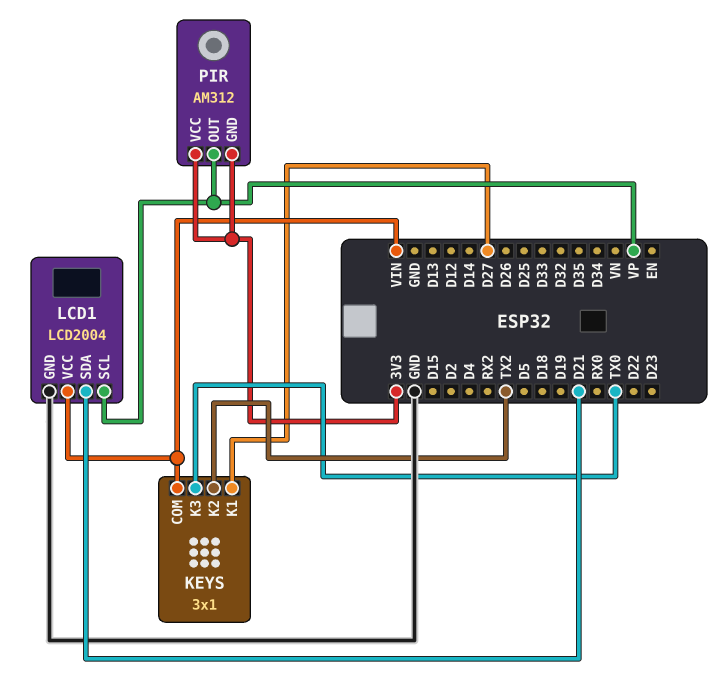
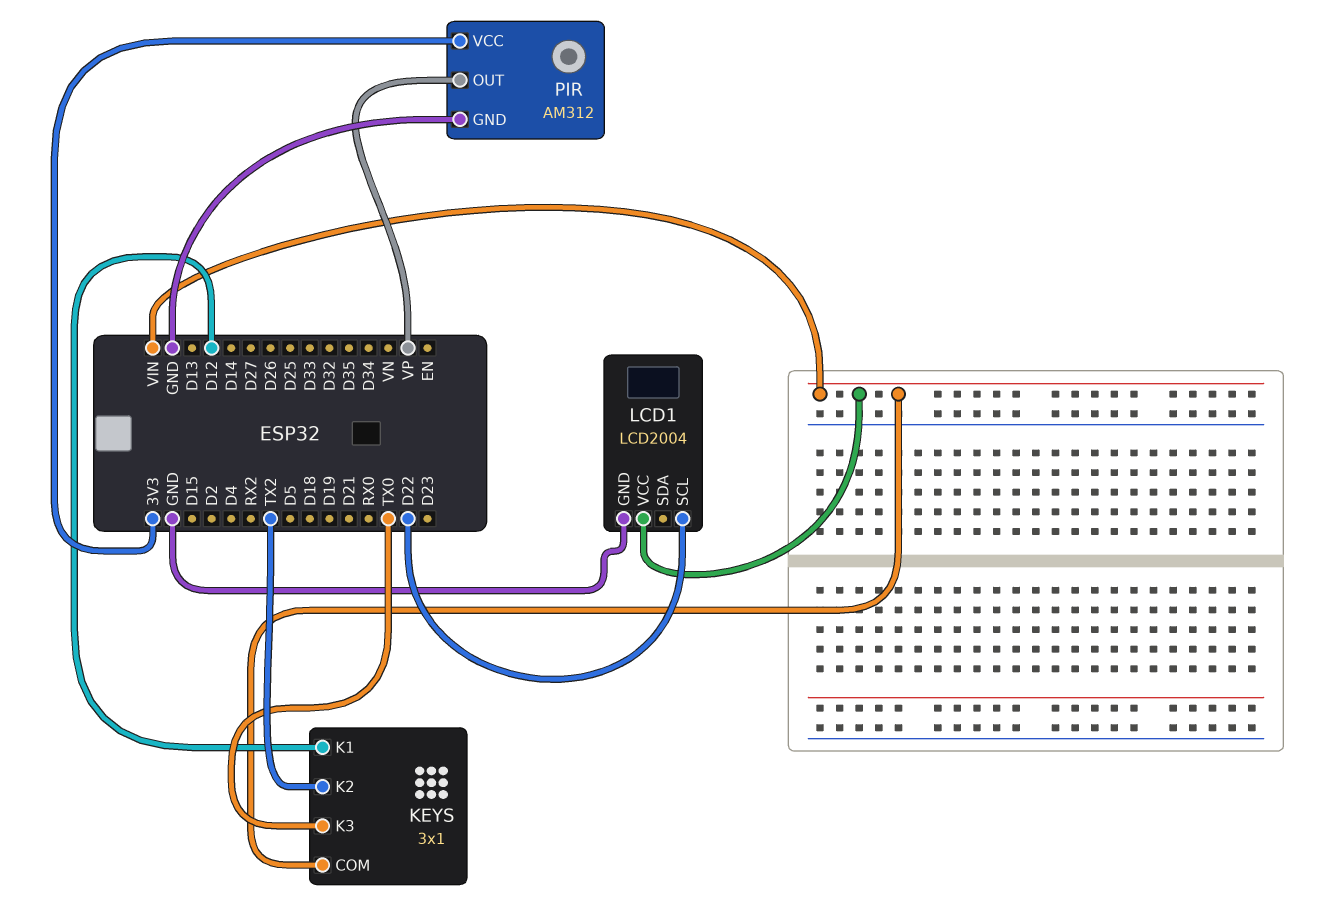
KEYS pin K1: D27 -> D12
LCD1 pin SCL: VP -> D22
LCD1 pin SDA: D21 -> none
PIR pin GND: 3V3 -> GND

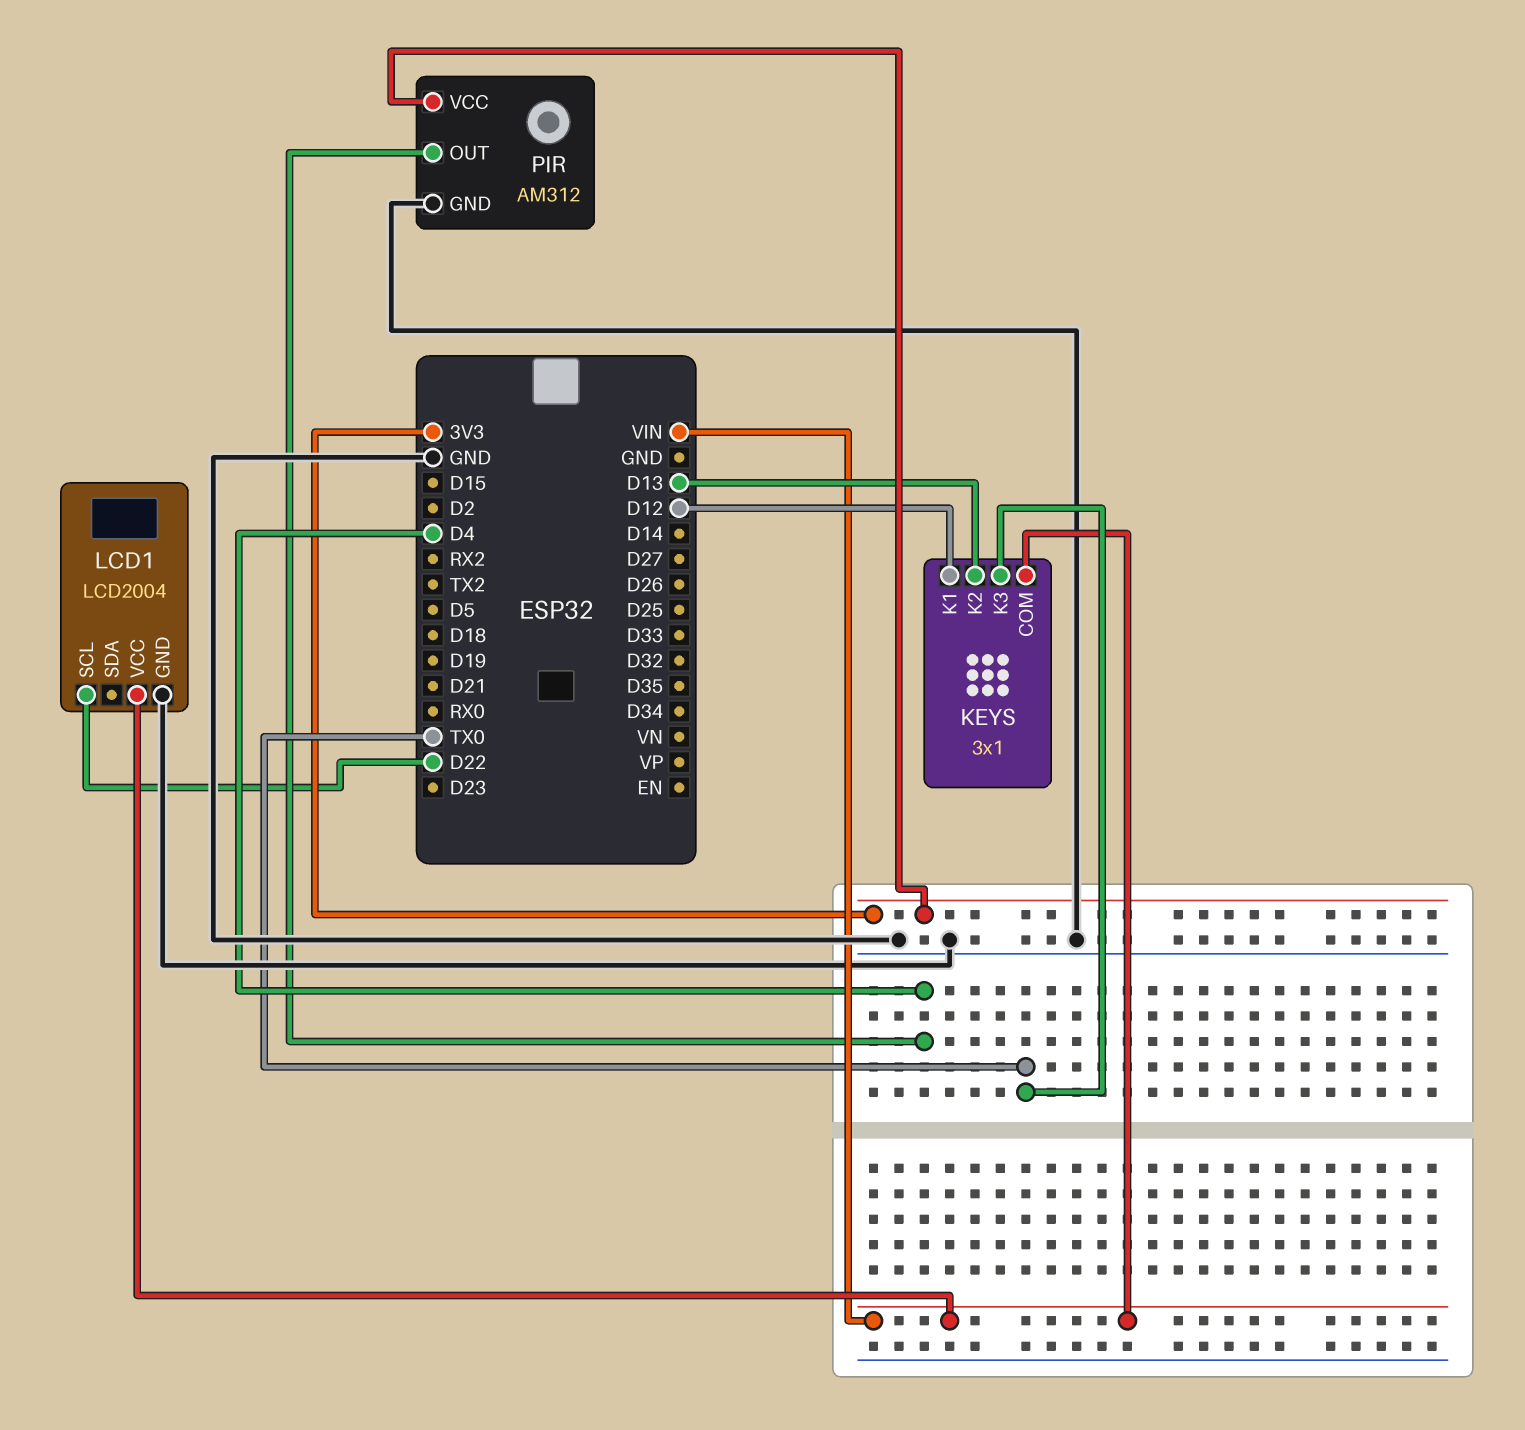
KEYS pin K2: TX2 -> D13
PIR pin OUT: VP -> D4

